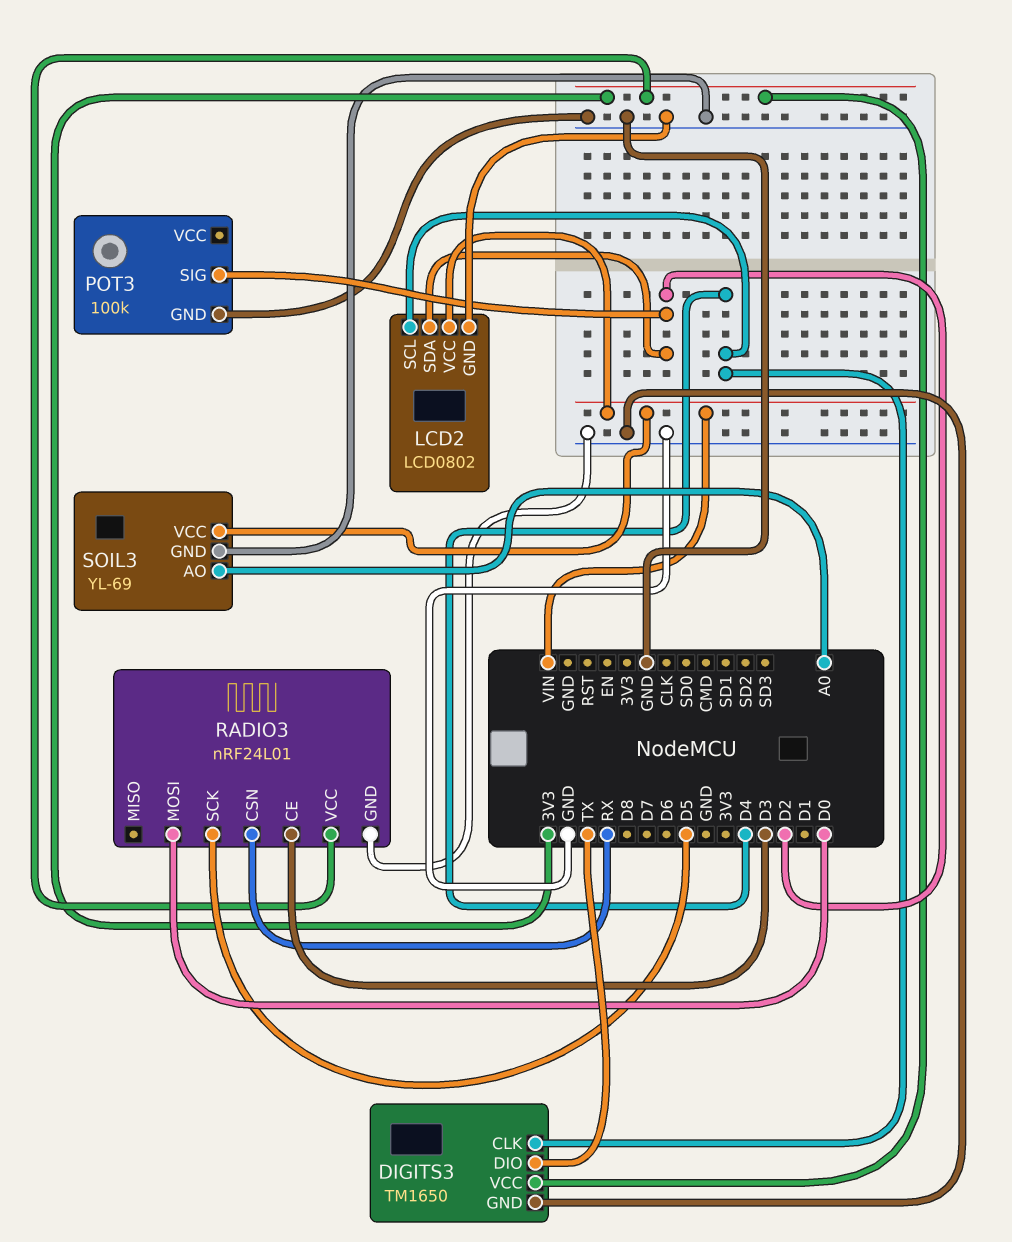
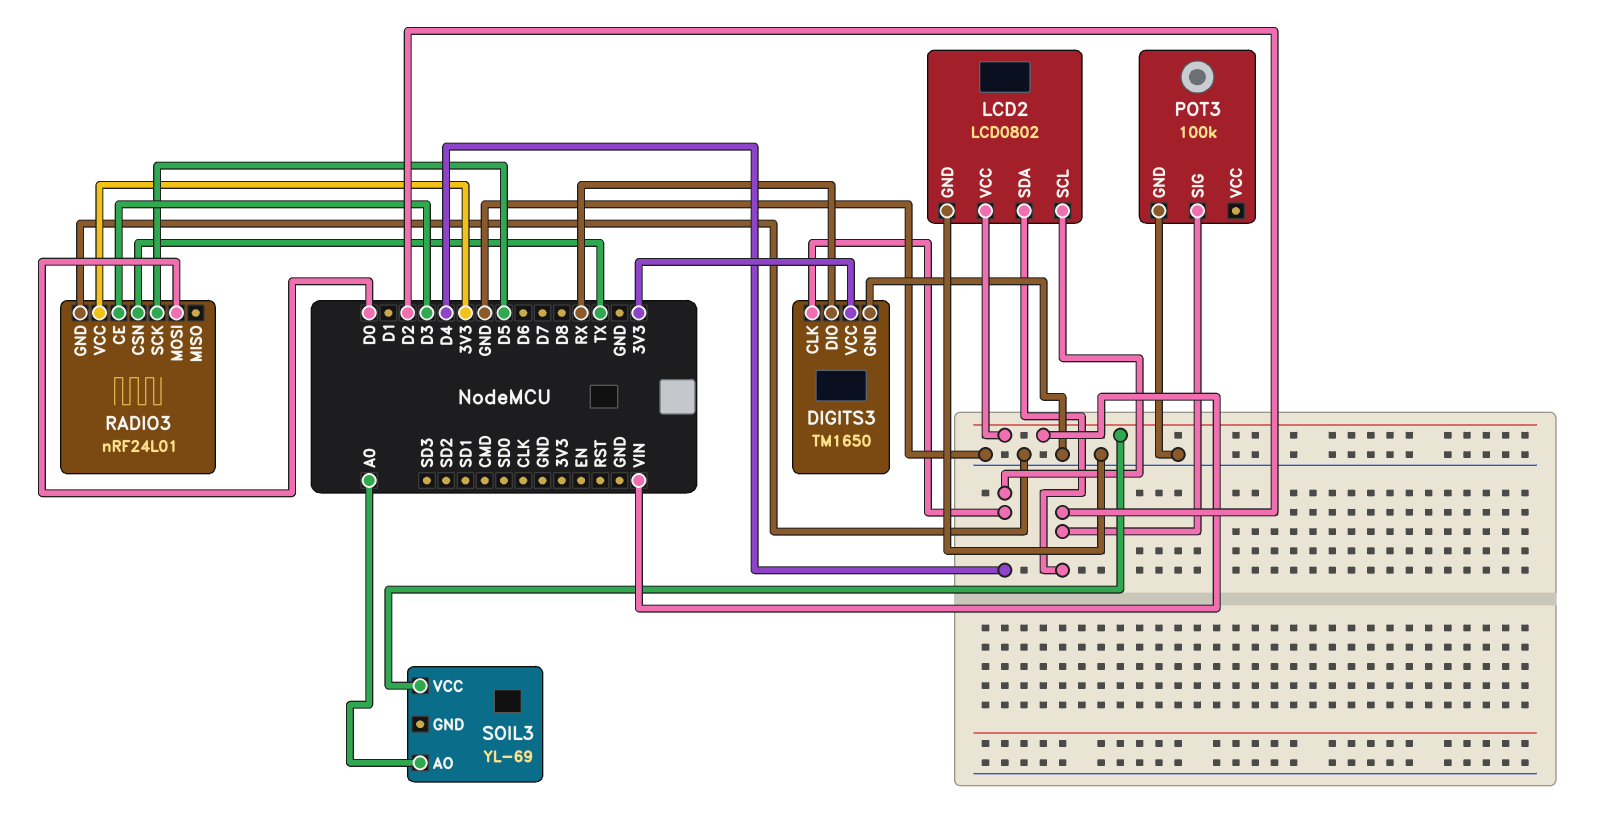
DIGITS3 pin DIO: TX -> RX
RADIO3 pin CSN: RX -> TX
SOIL3 pin GND: GND -> none

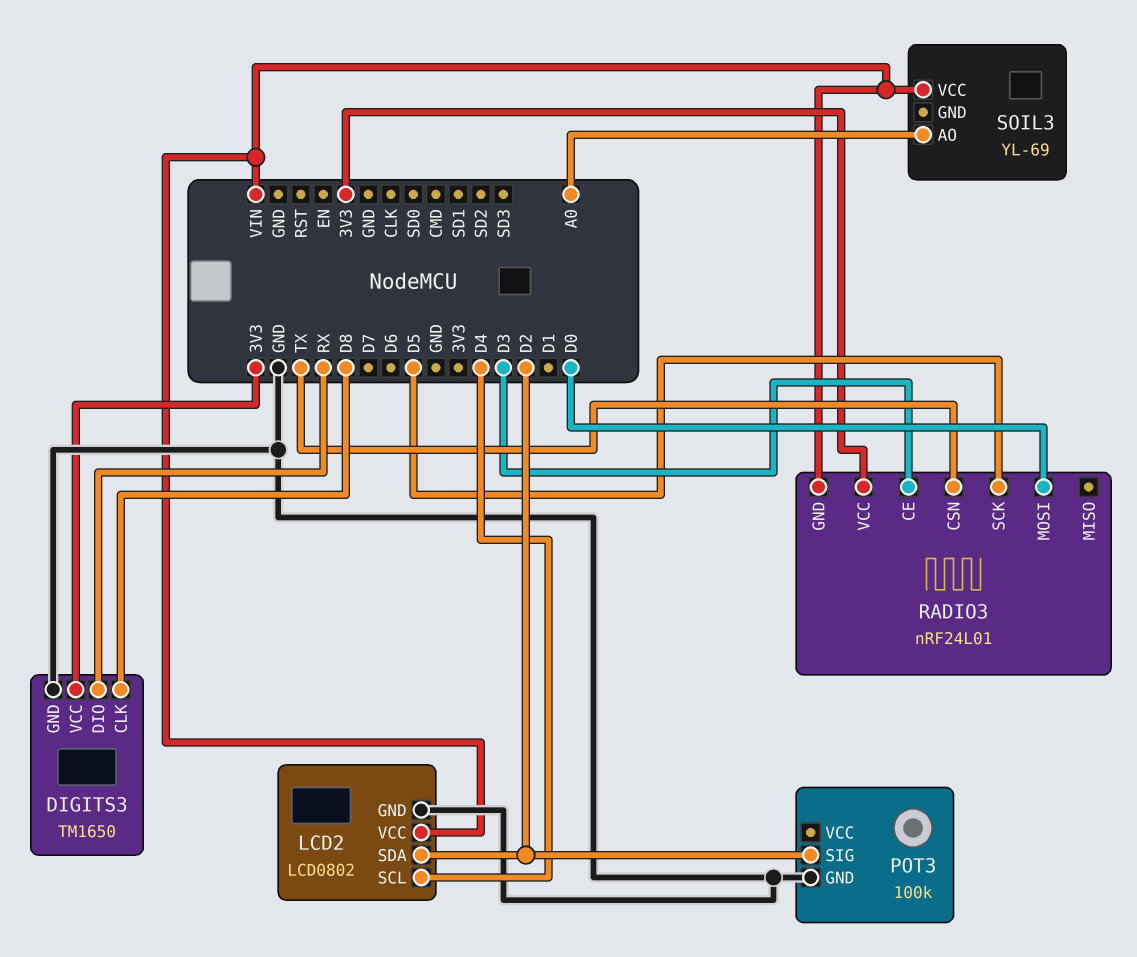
DIGITS3 pin CLK: D4 -> D8
RADIO3 pin GND: GND -> VIN

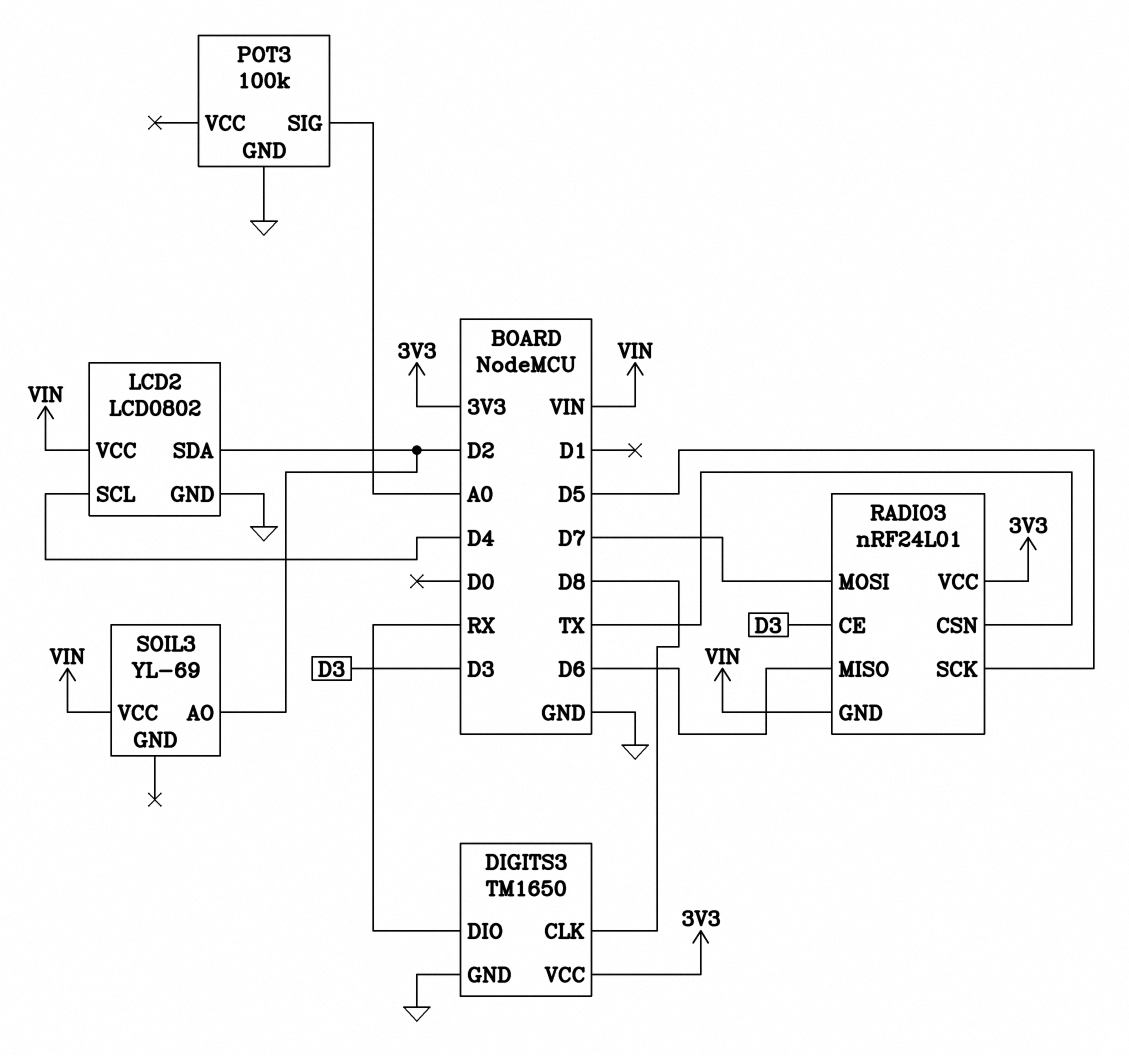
POT3 pin SIG: D2 -> A0
RADIO3 pin MISO: none -> D6
RADIO3 pin MOSI: D0 -> D7
SOIL3 pin AO: A0 -> D2

